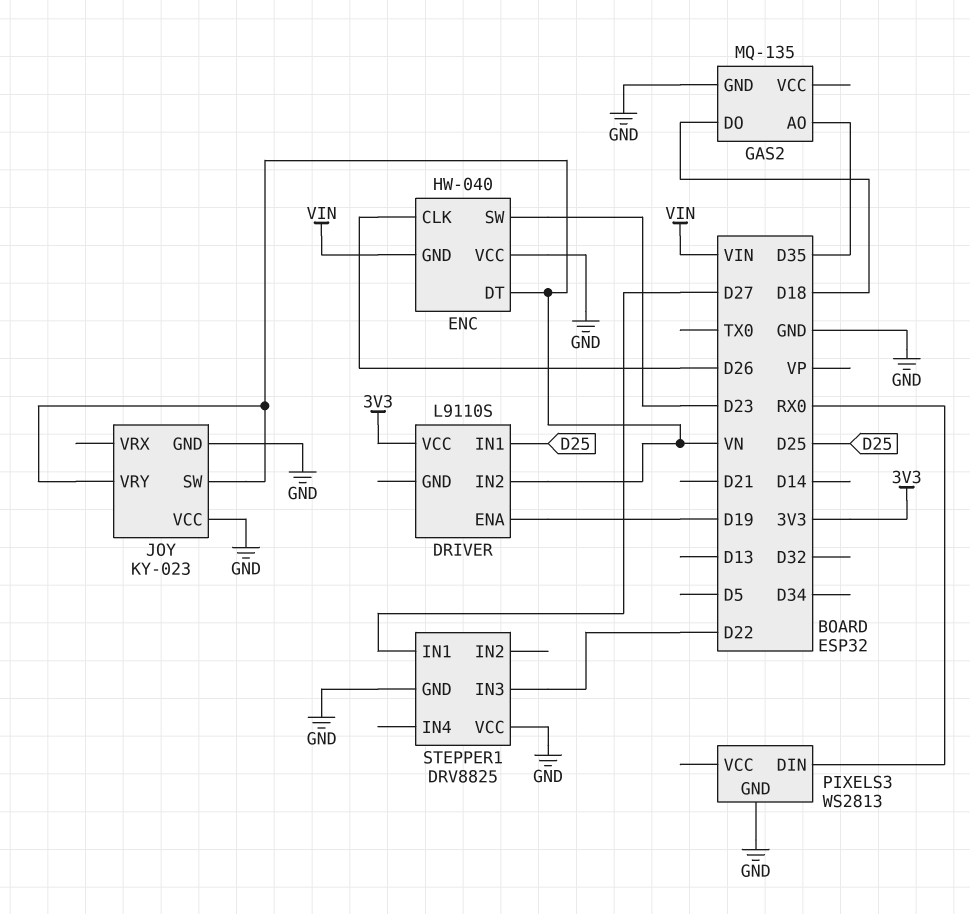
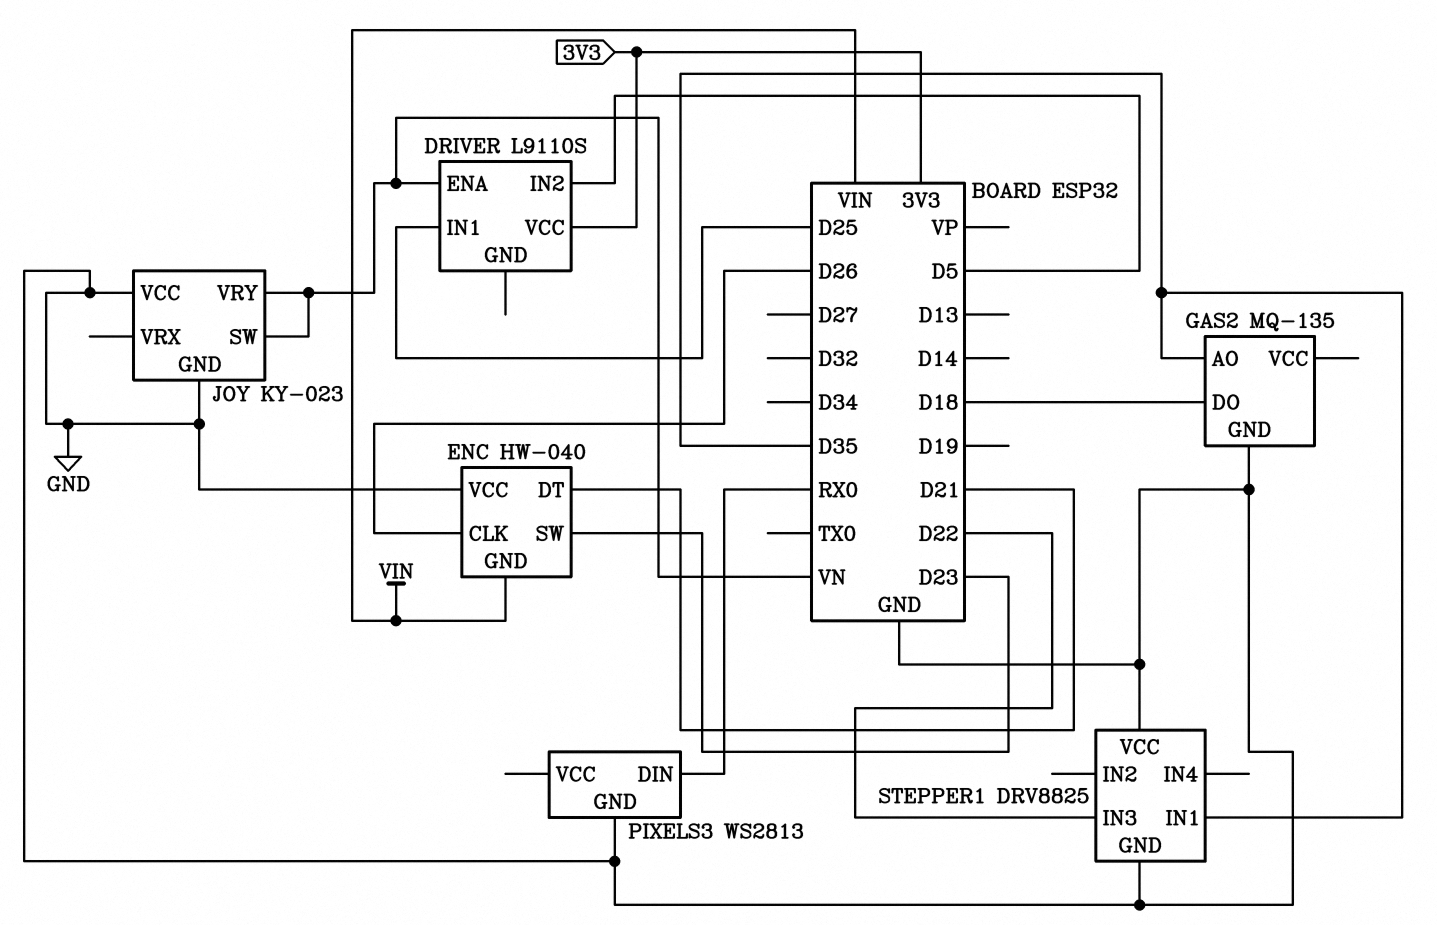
DRIVER pin ENA: D19 -> VN
DRIVER pin IN2: VN -> D5
ENC pin DT: VN -> D21
STEPPER1 pin IN1: D27 -> D35

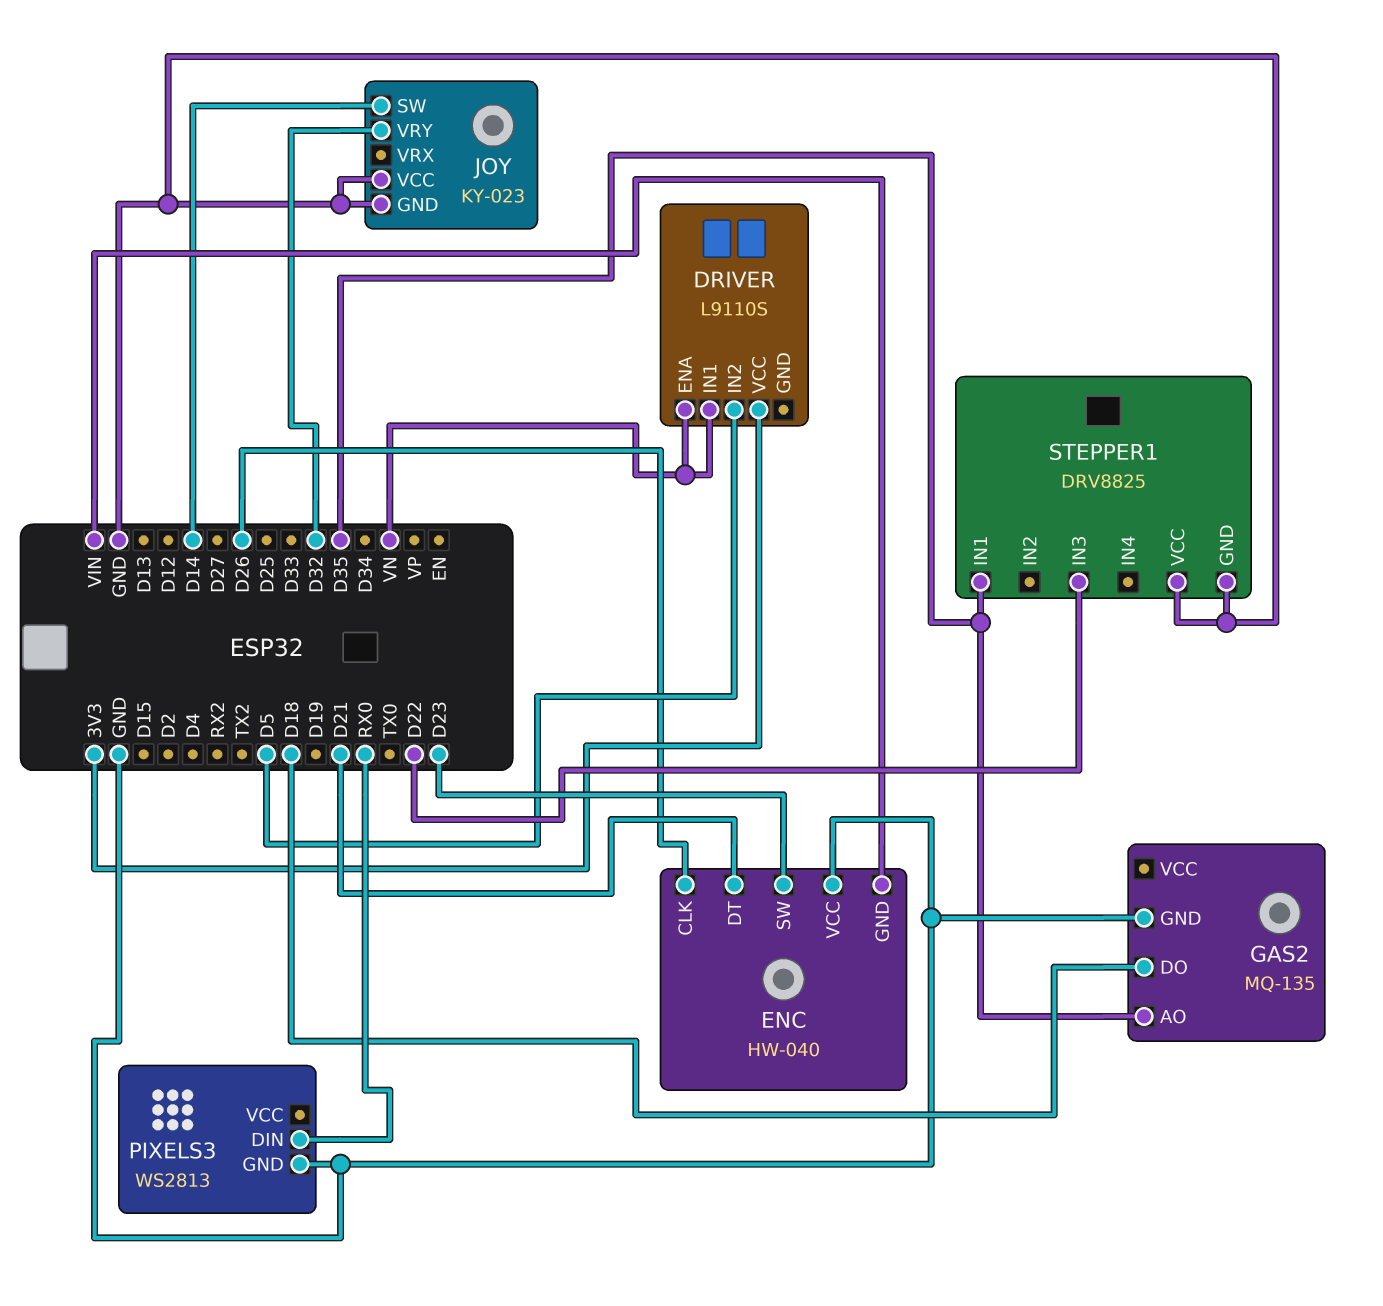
DRIVER pin IN1: D25 -> VN
JOY pin SW: VN -> D14
JOY pin VRY: VN -> D32

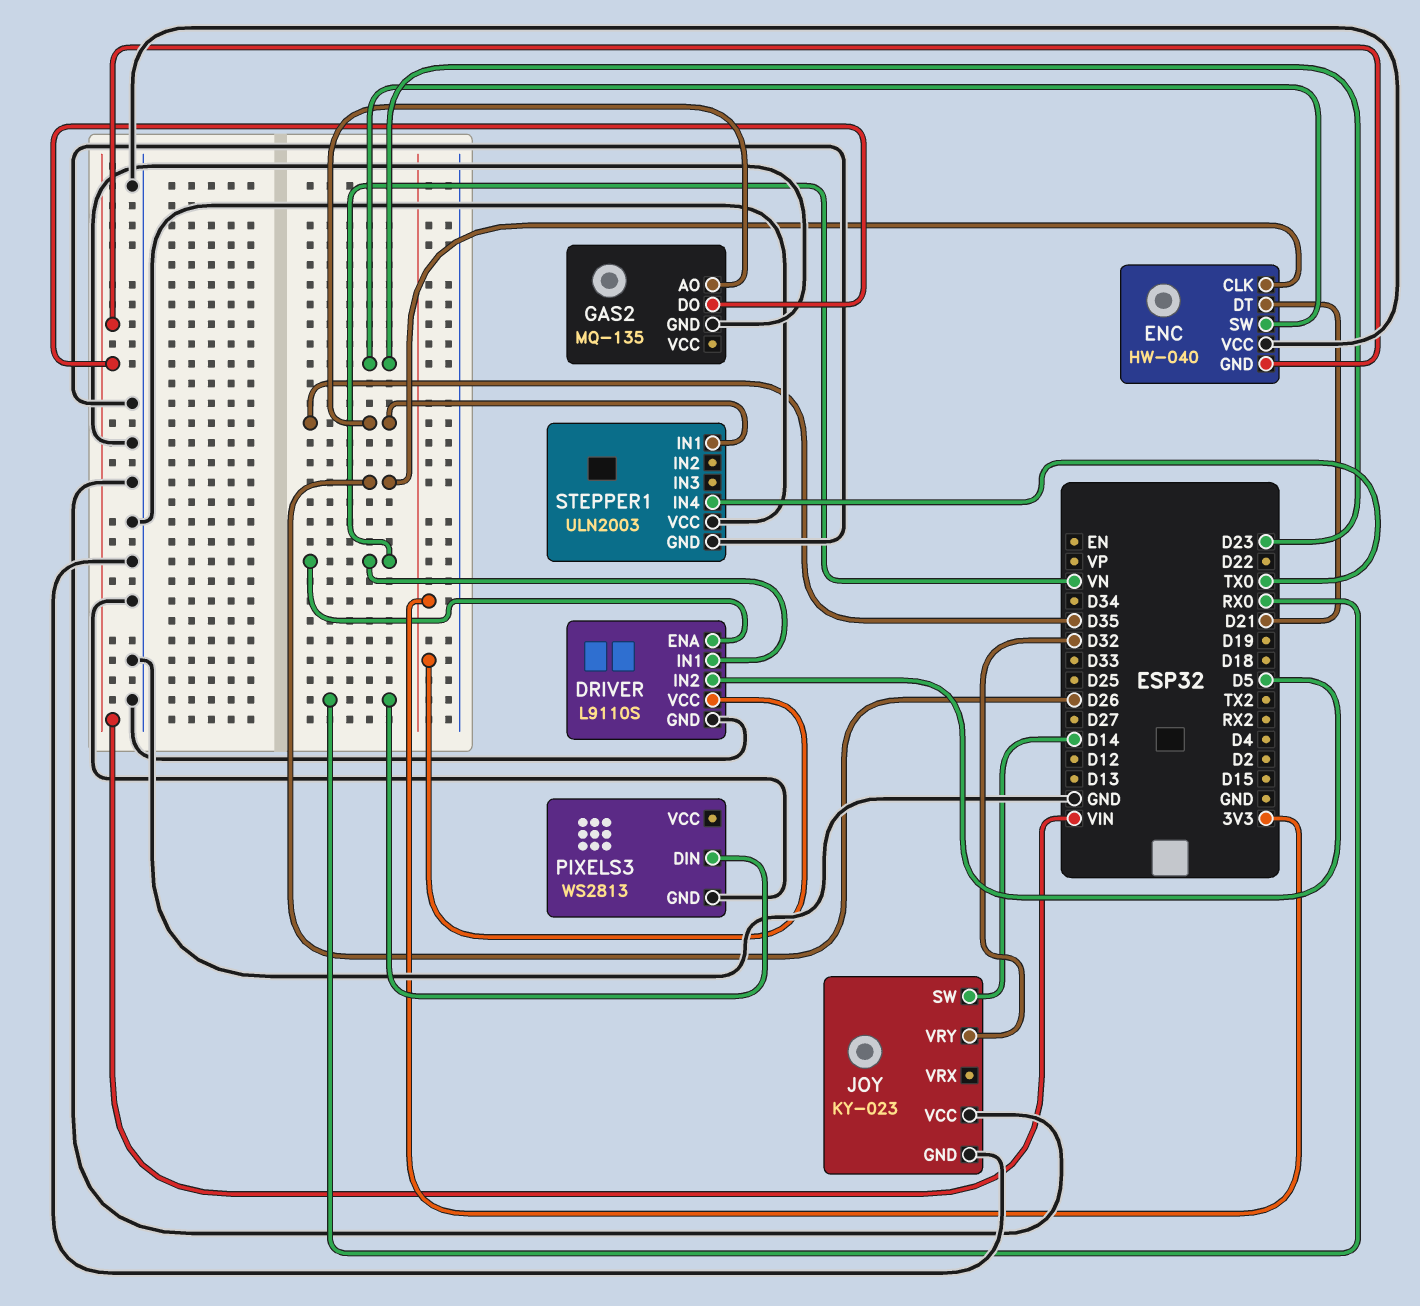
DRIVER pin GND: none -> GND
GAS2 pin DO: D18 -> VIN
STEPPER1: DRV8825 -> ULN2003
STEPPER1 pin IN3: D22 -> none
STEPPER1 pin IN4: none -> TX0

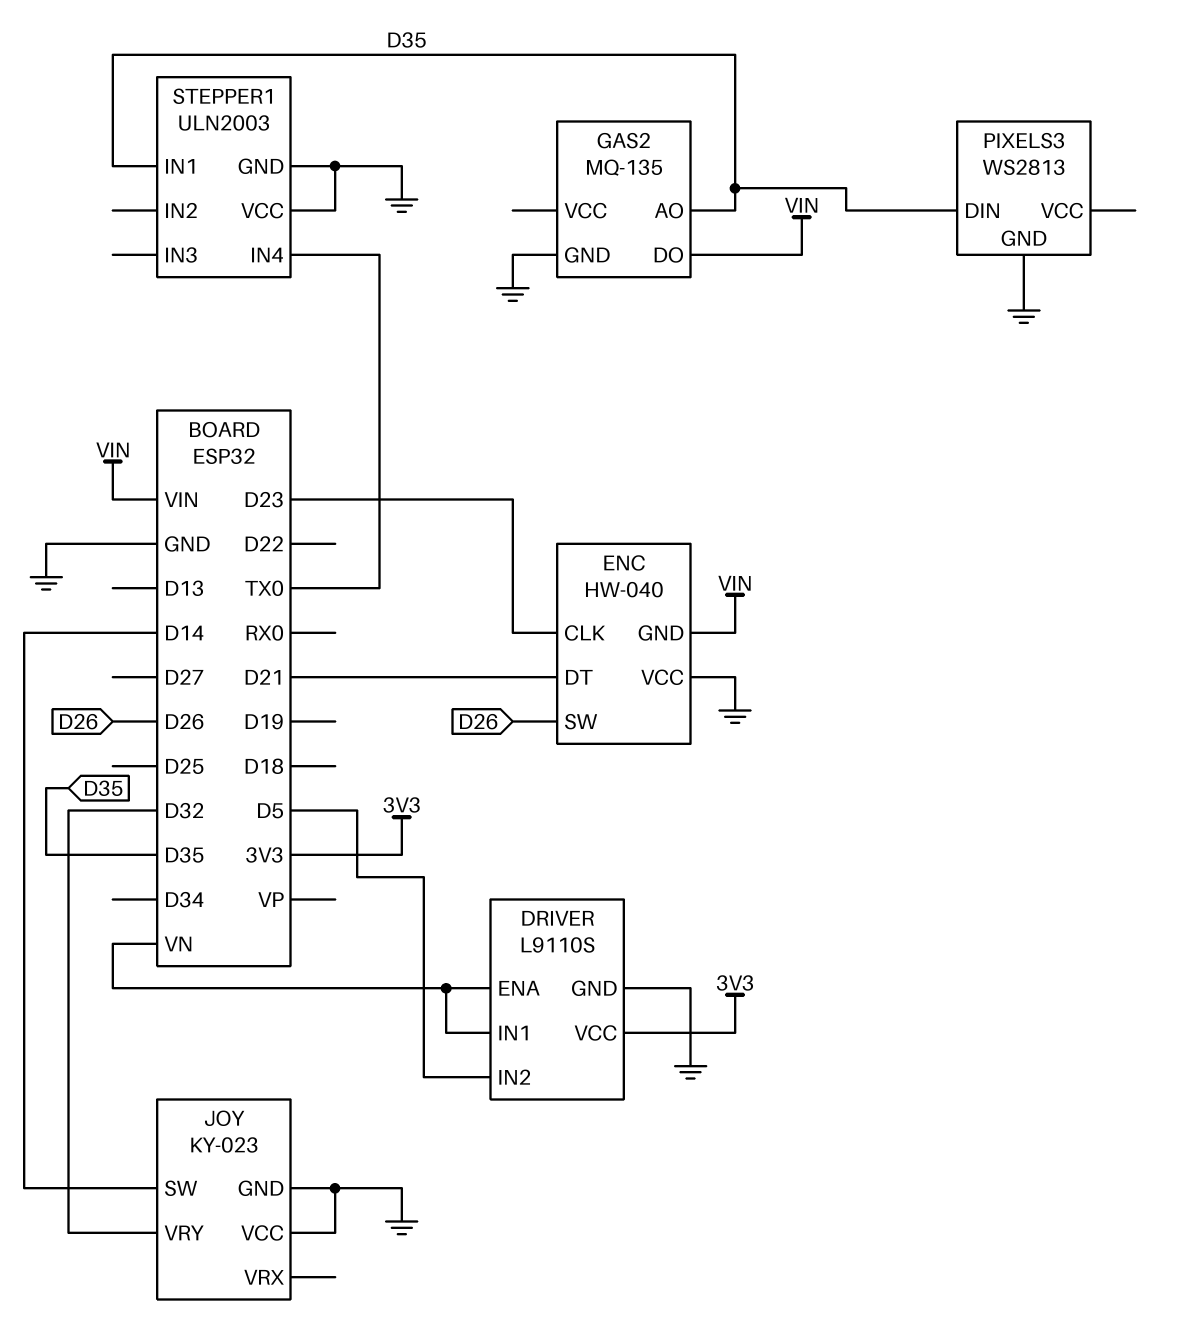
ENC pin CLK: D26 -> D23
ENC pin SW: D23 -> D26
PIXELS3 pin DIN: RX0 -> D35

